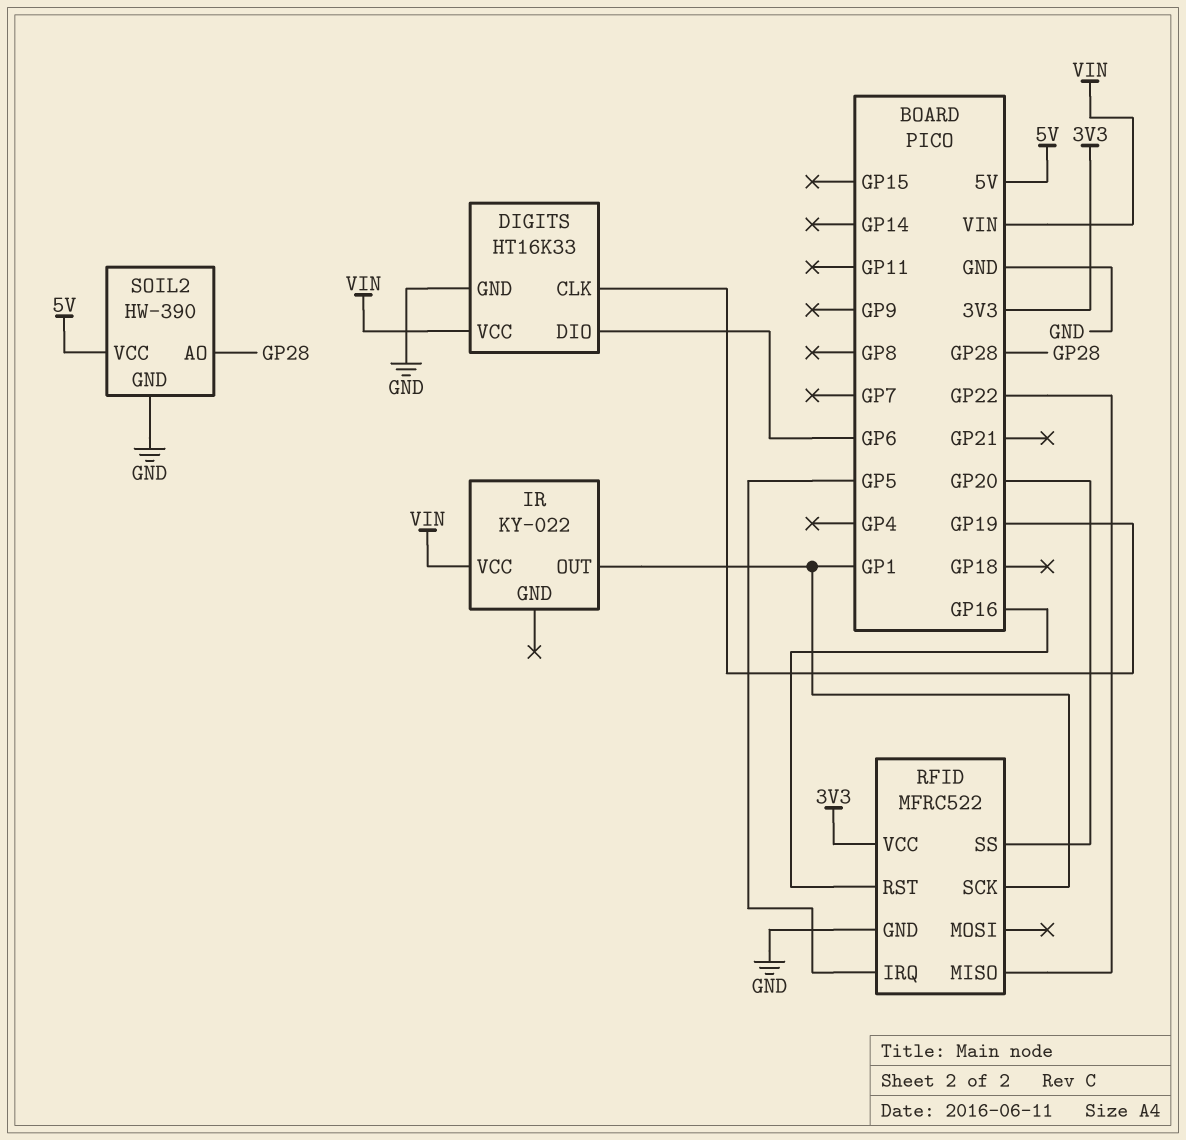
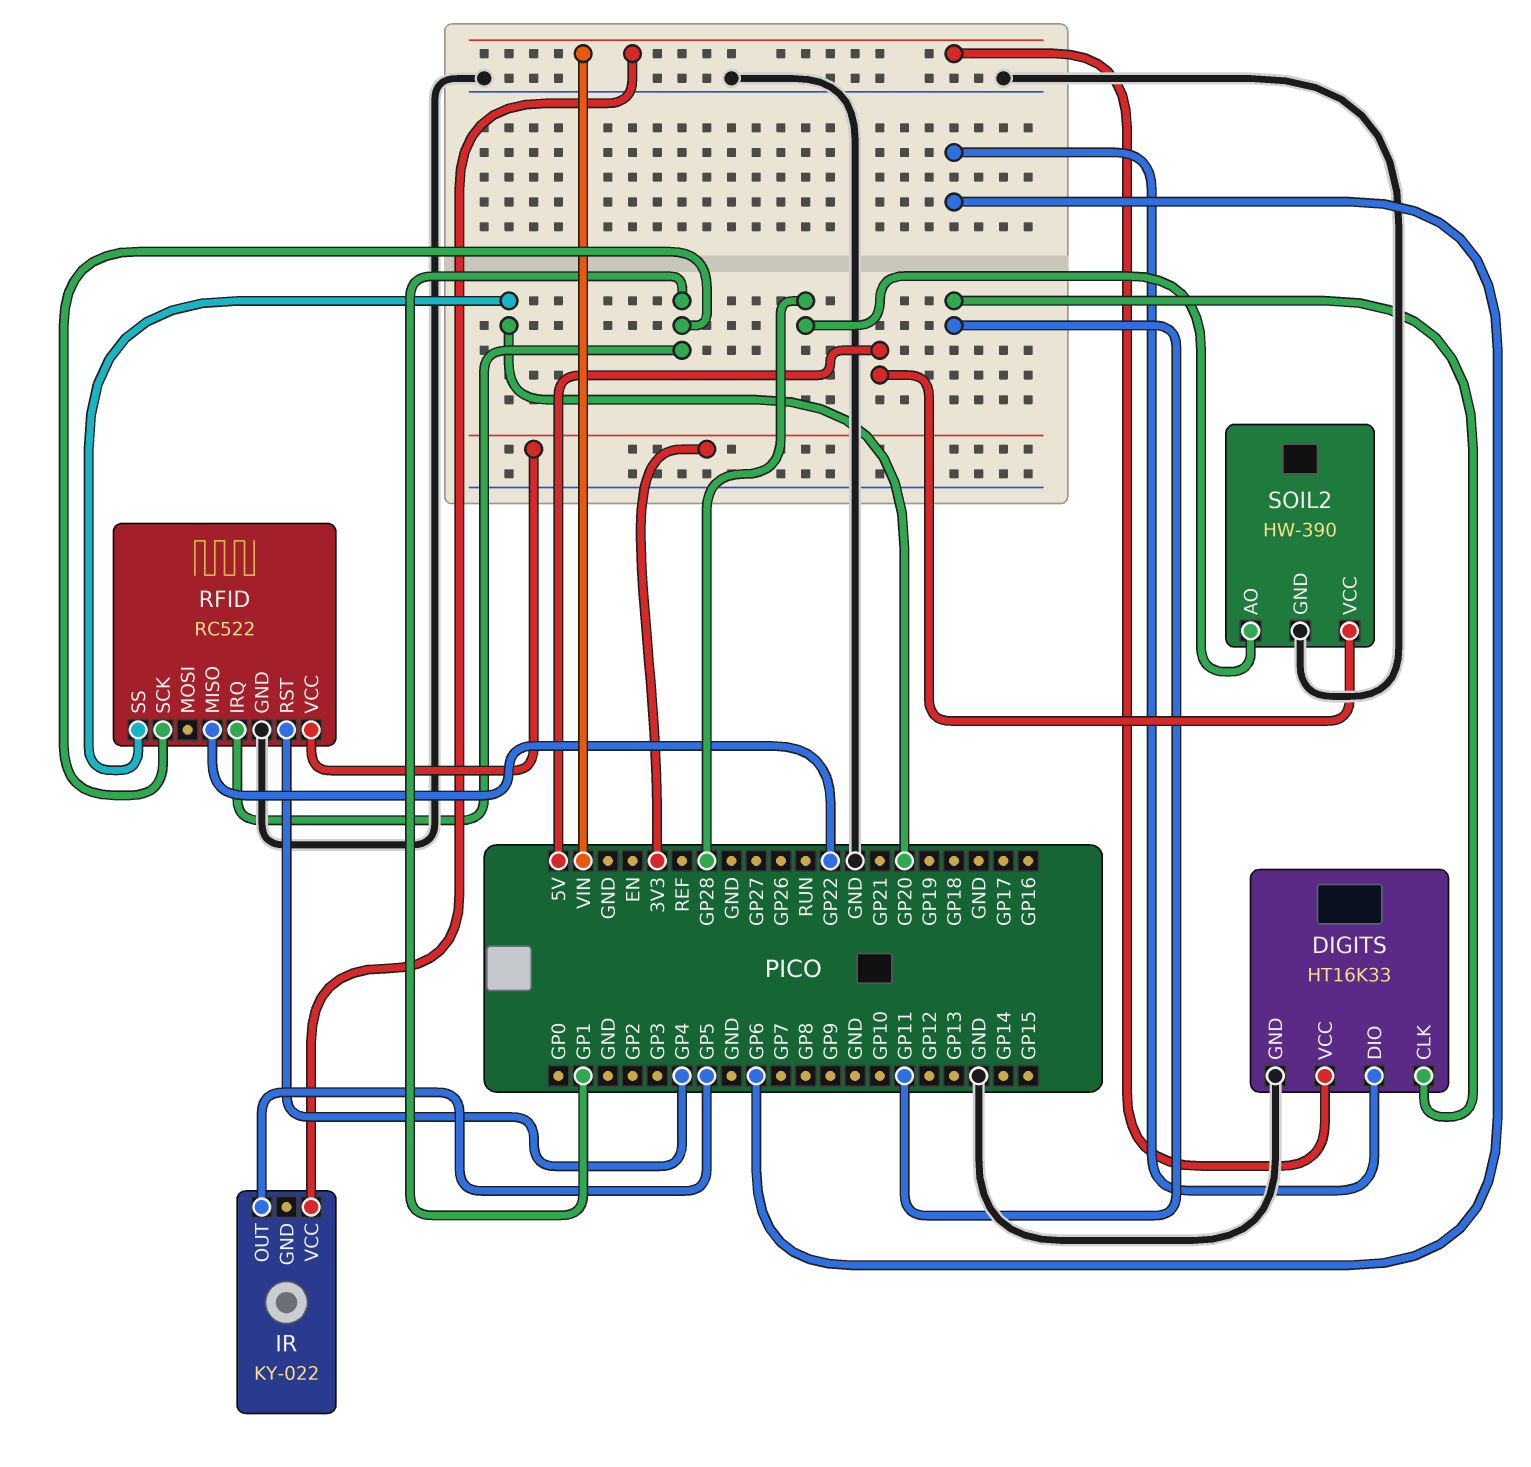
DIGITS pin CLK: GP19 -> GP11
IR pin OUT: GP1 -> GP5
RFID: MFRC522 -> RC522
RFID pin IRQ: GP5 -> GP1
RFID pin RST: GP16 -> GP4

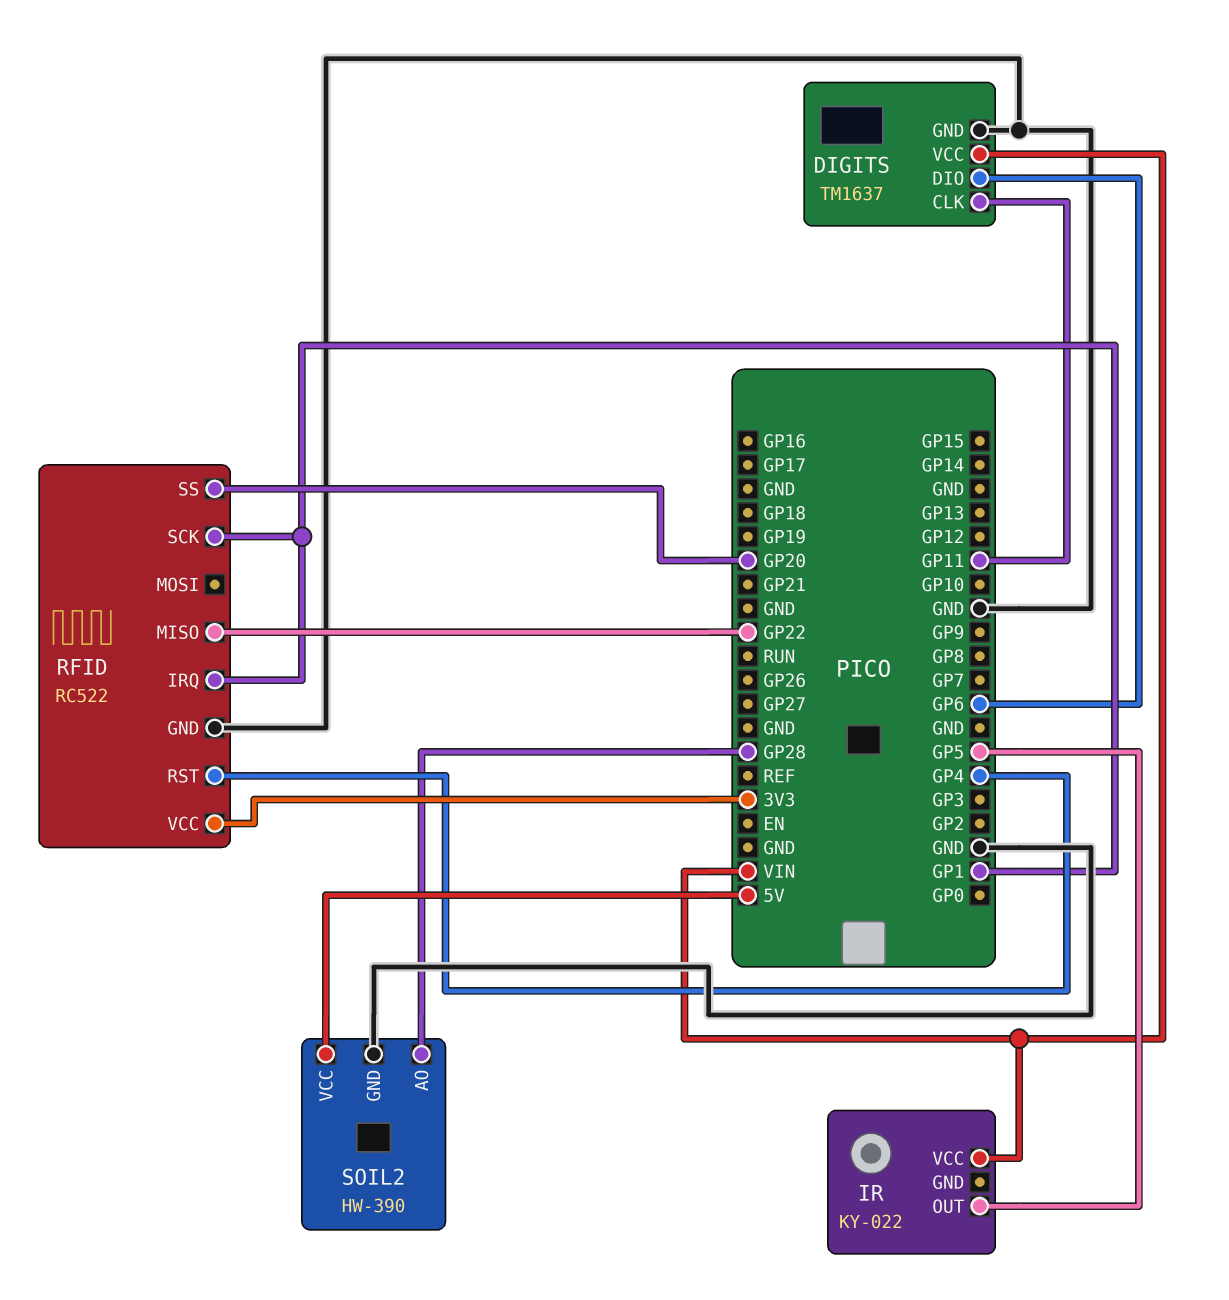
DIGITS: HT16K33 -> TM1637

